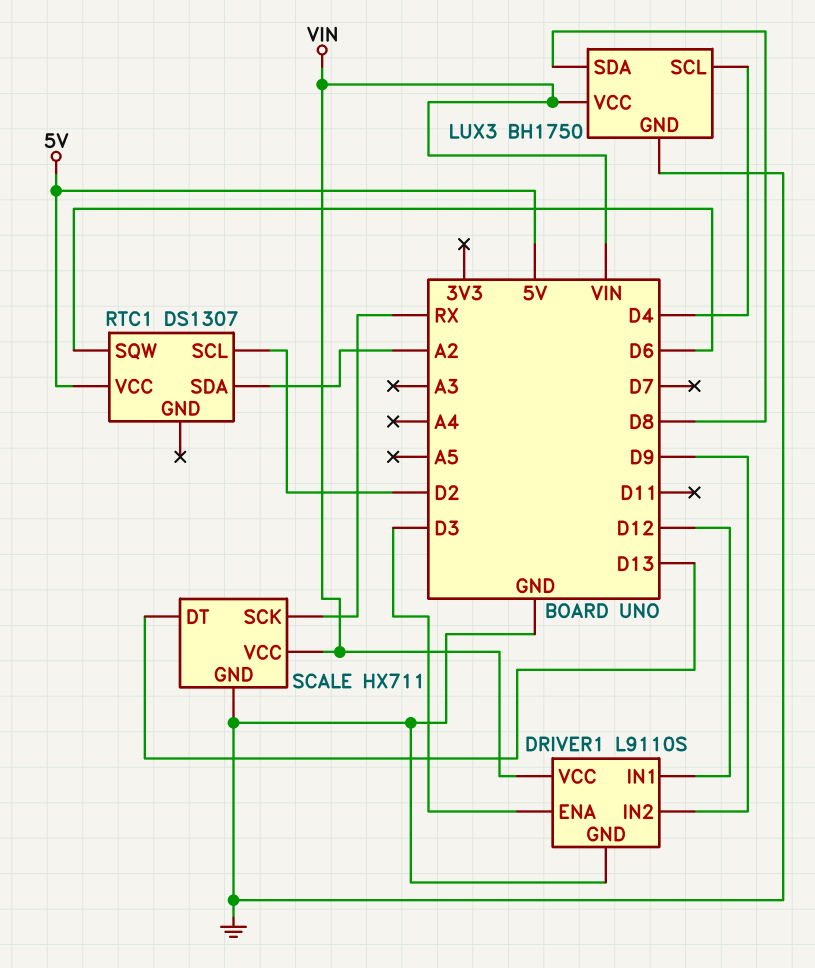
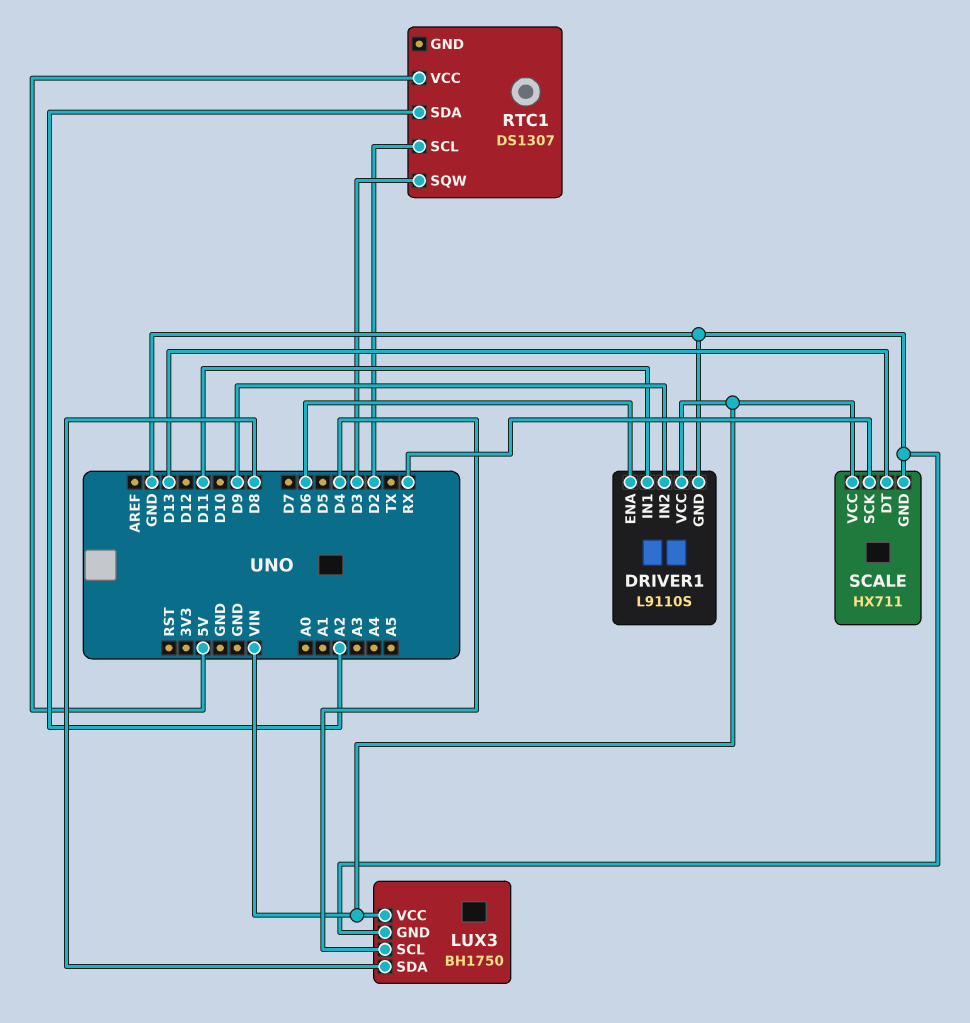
DRIVER1 pin ENA: D3 -> D6
DRIVER1 pin IN1: D12 -> D11
RTC1 pin SQW: D6 -> D3

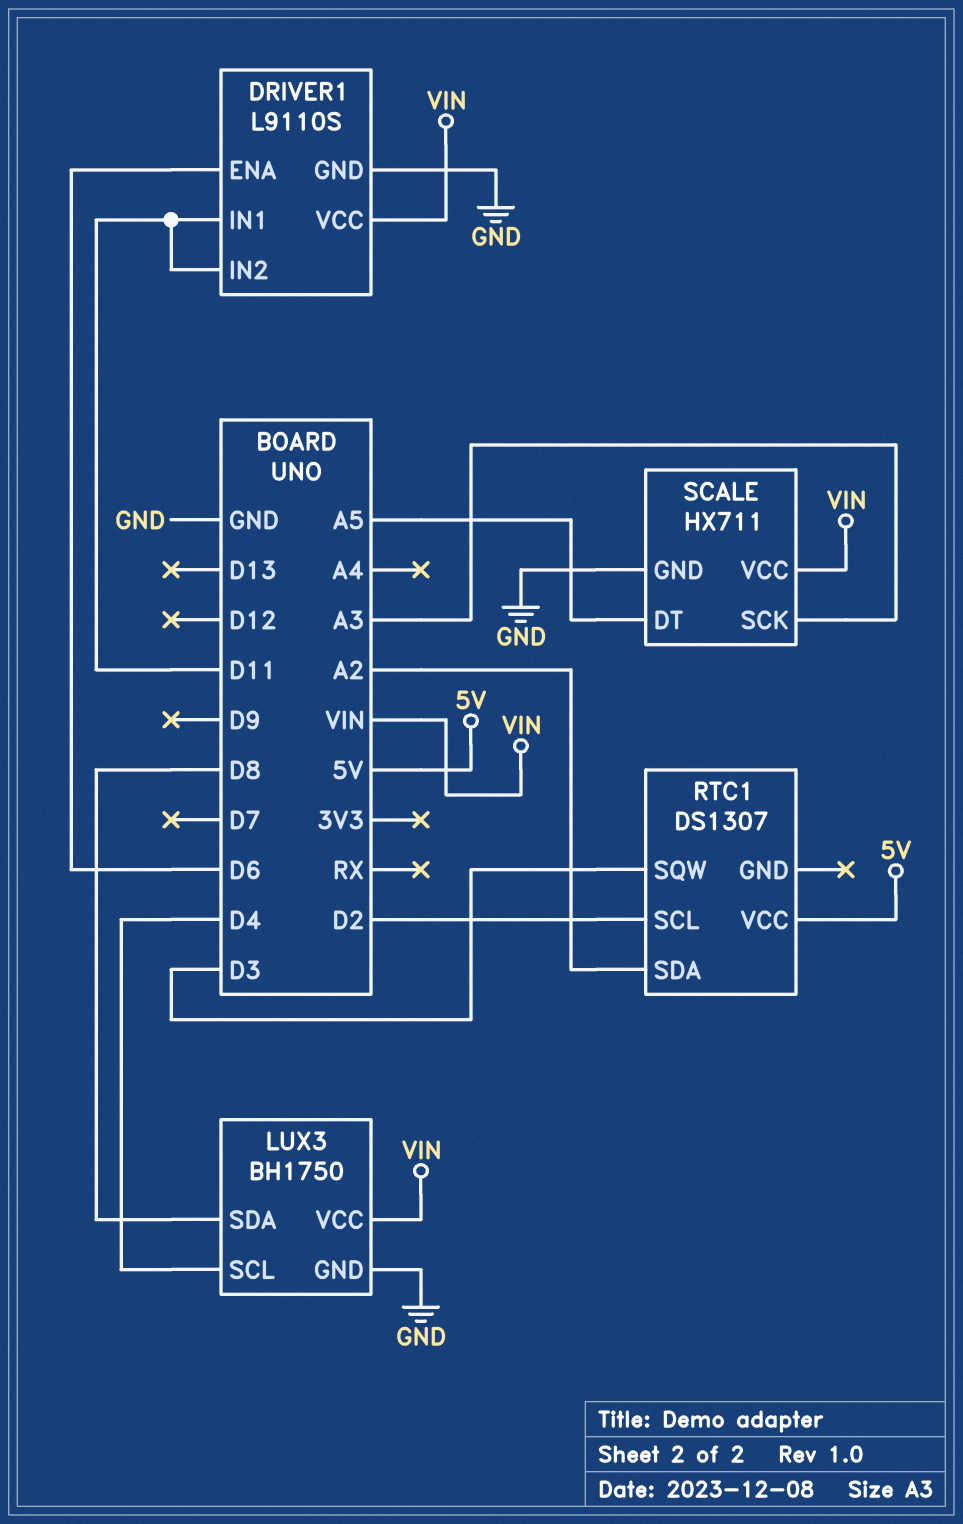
DRIVER1 pin IN2: D9 -> D11
SCALE pin DT: D13 -> A5
SCALE pin SCK: RX -> A3

